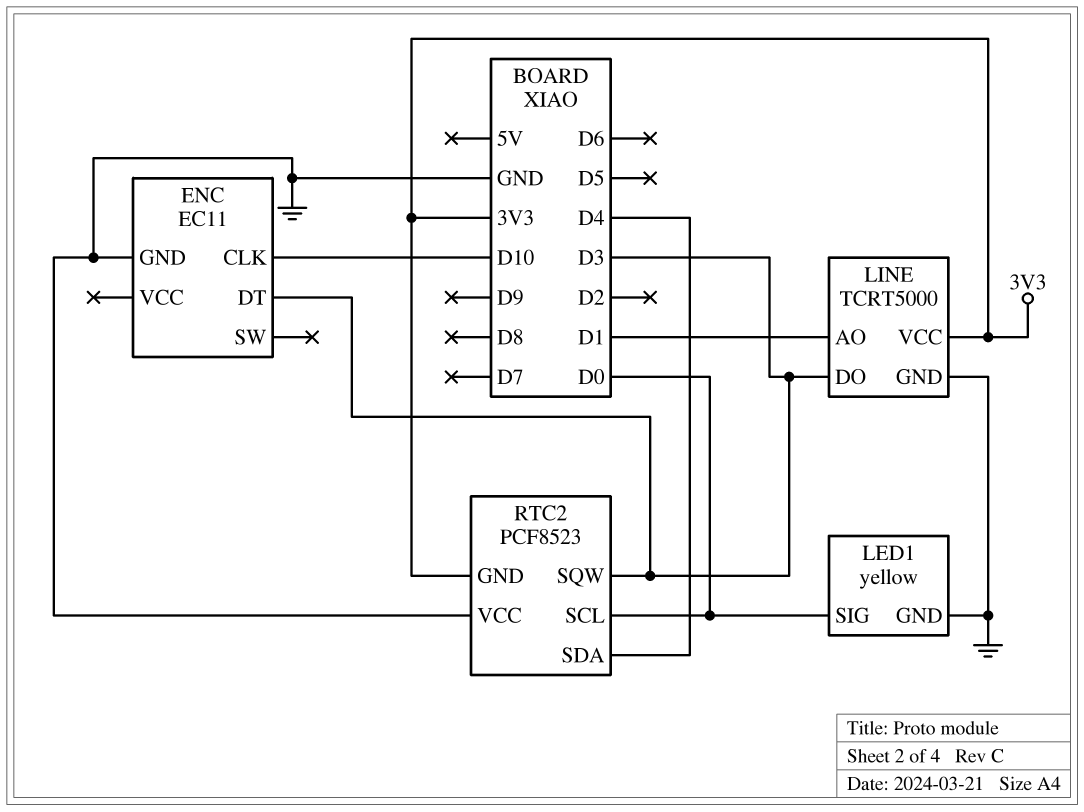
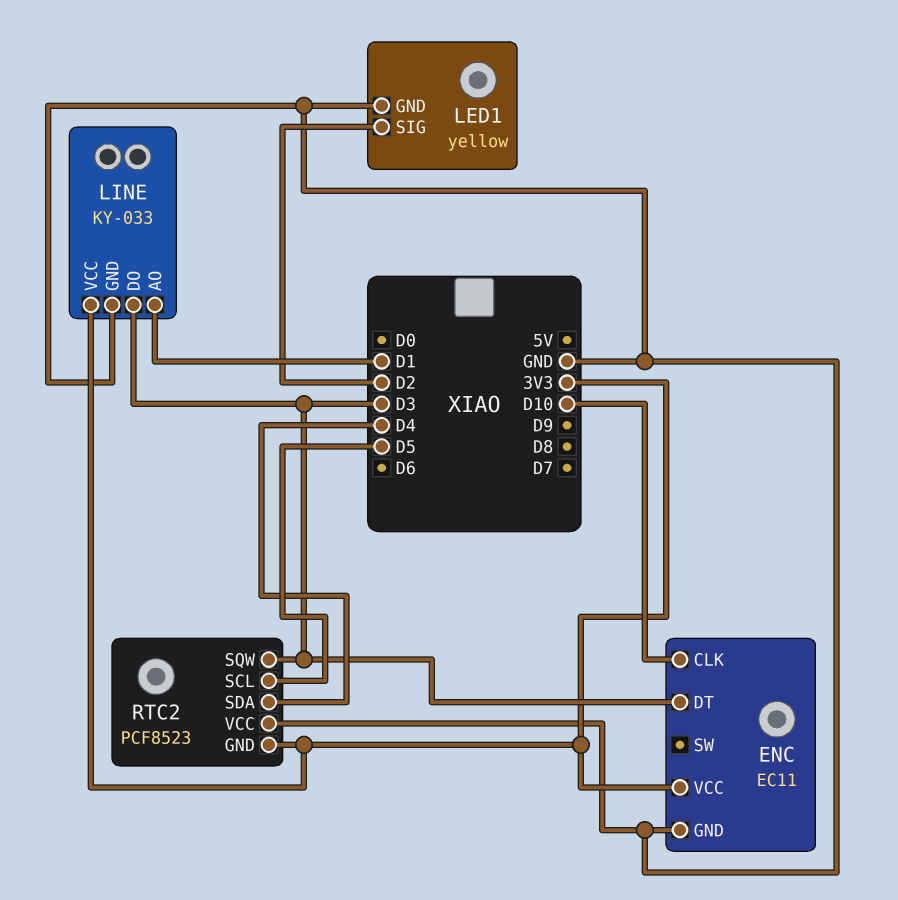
ENC pin VCC: none -> 3V3
LED1 pin SIG: D0 -> D2
LINE: TCRT5000 -> KY-033
RTC2 pin SCL: D0 -> D5

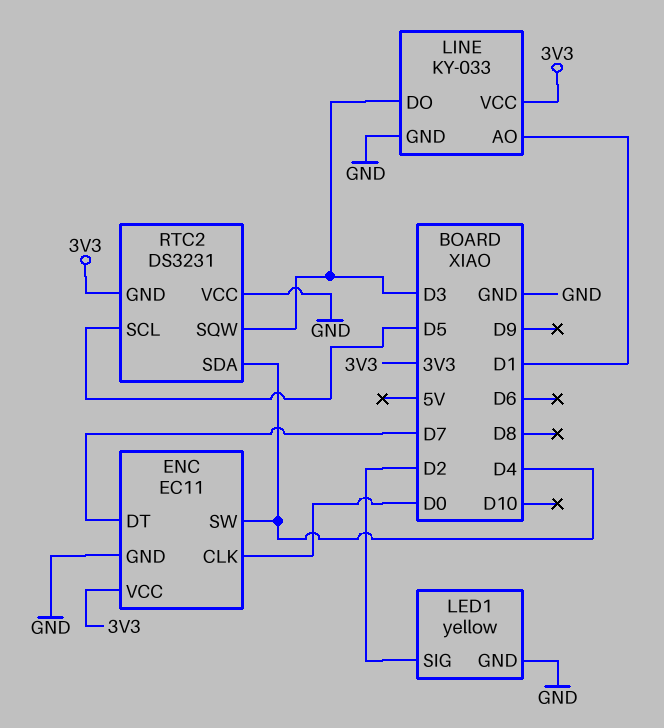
ENC pin CLK: D10 -> D0
ENC pin DT: D3 -> D7
ENC pin SW: none -> D4
RTC2: PCF8523 -> DS3231

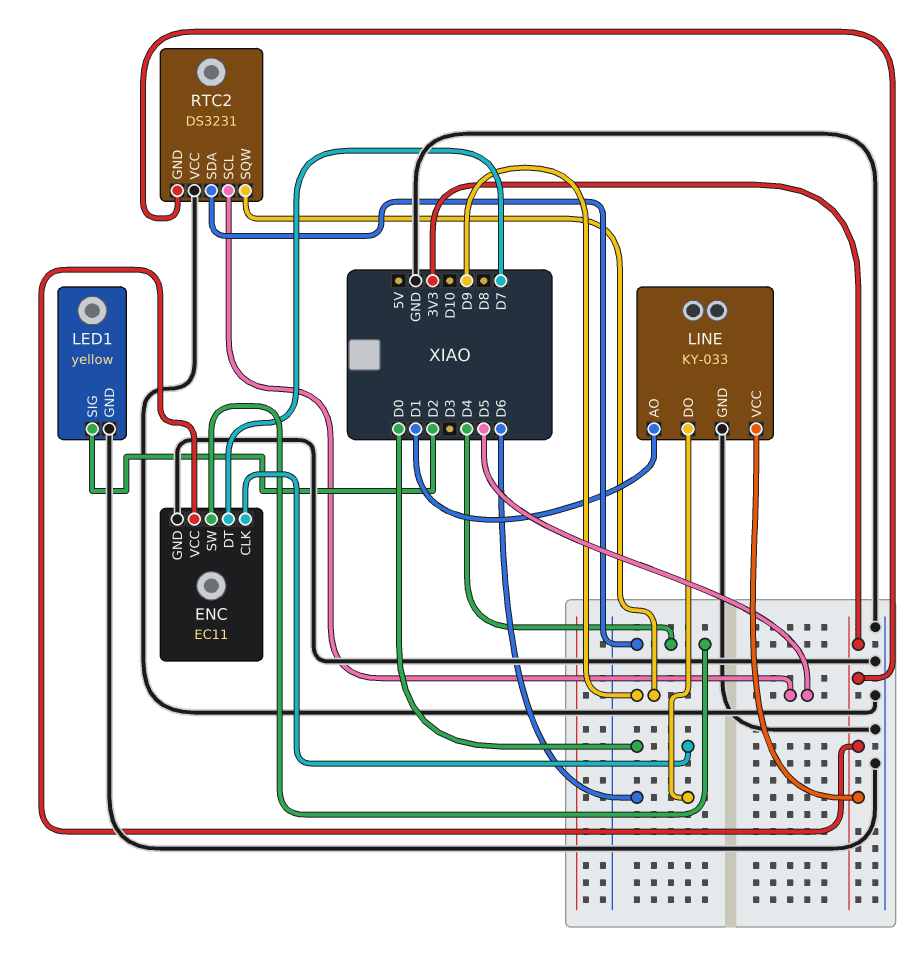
LINE pin DO: D3 -> D6
RTC2 pin SQW: D3 -> D9

